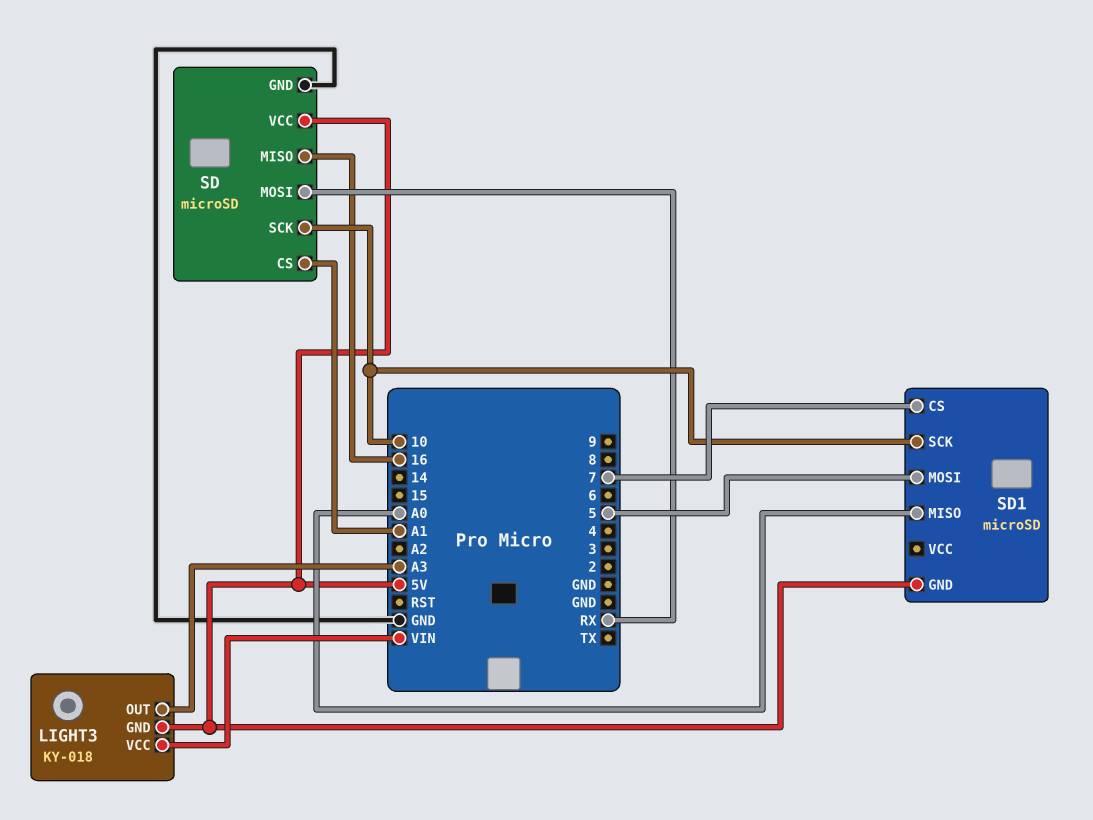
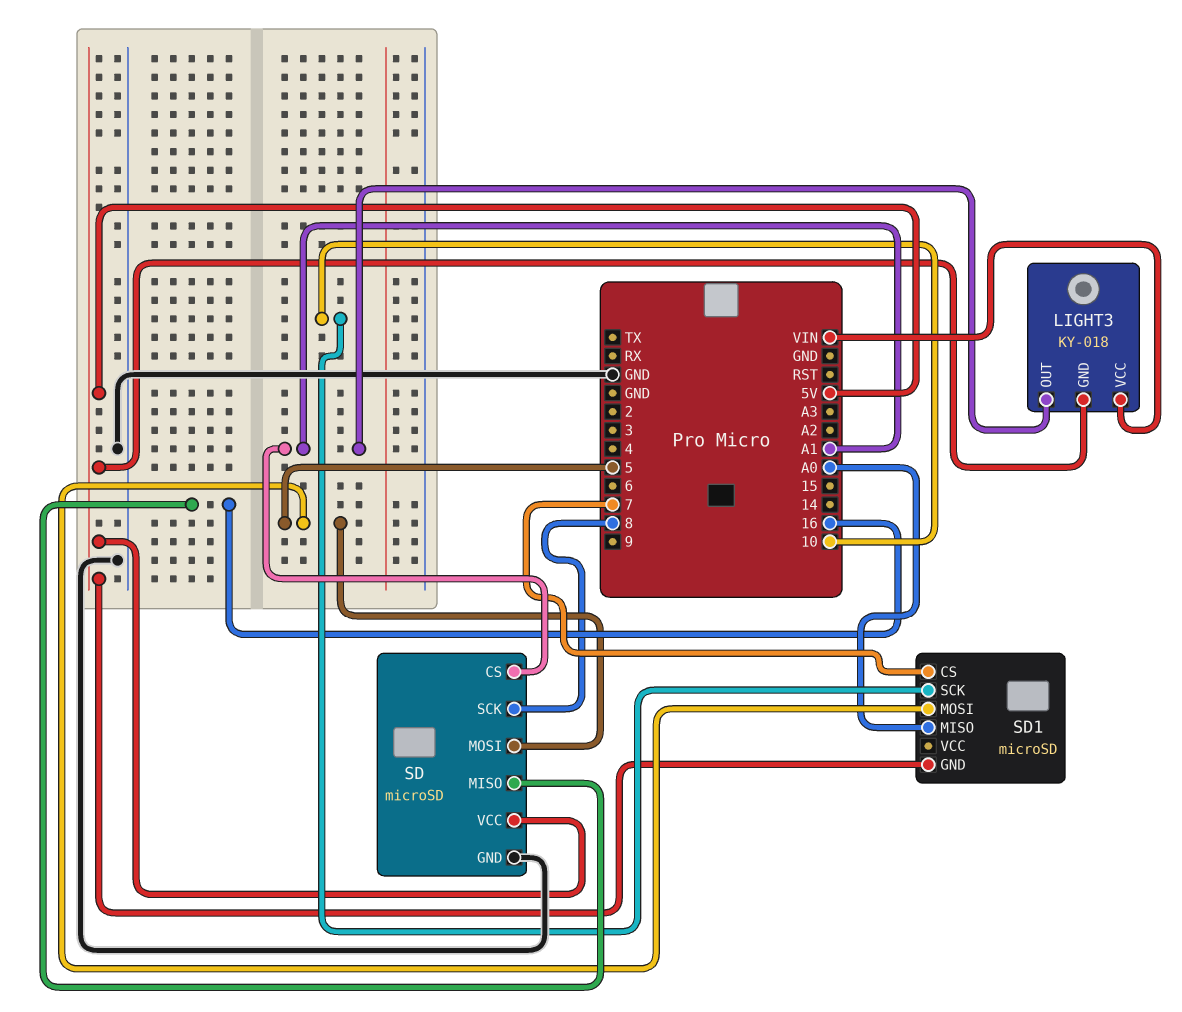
LIGHT3 pin OUT: A3 -> A1
SD pin MOSI: RX -> 5
SD pin SCK: 10 -> 8

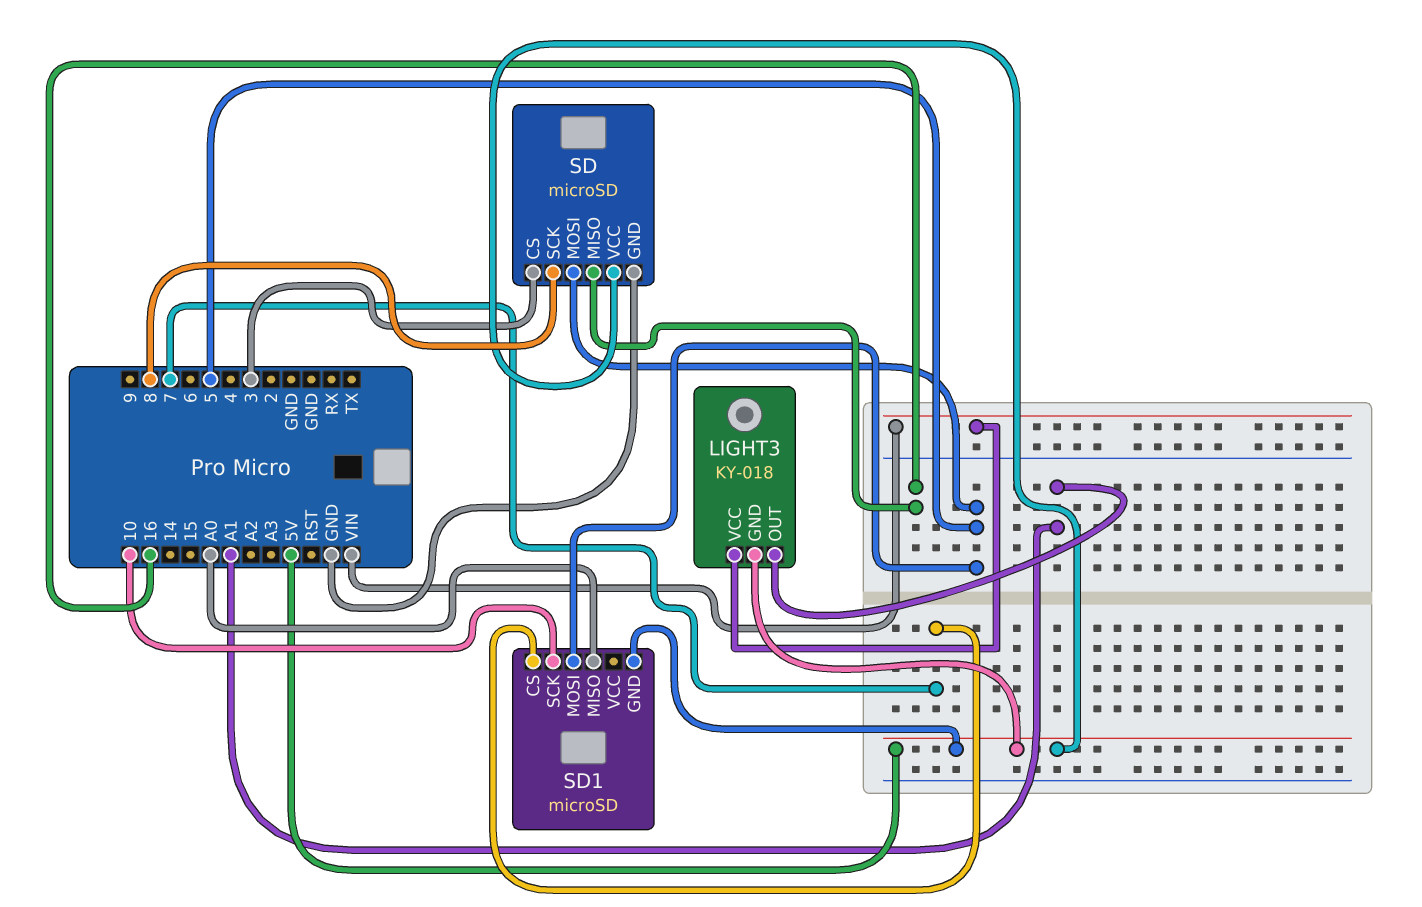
SD pin CS: A1 -> 3

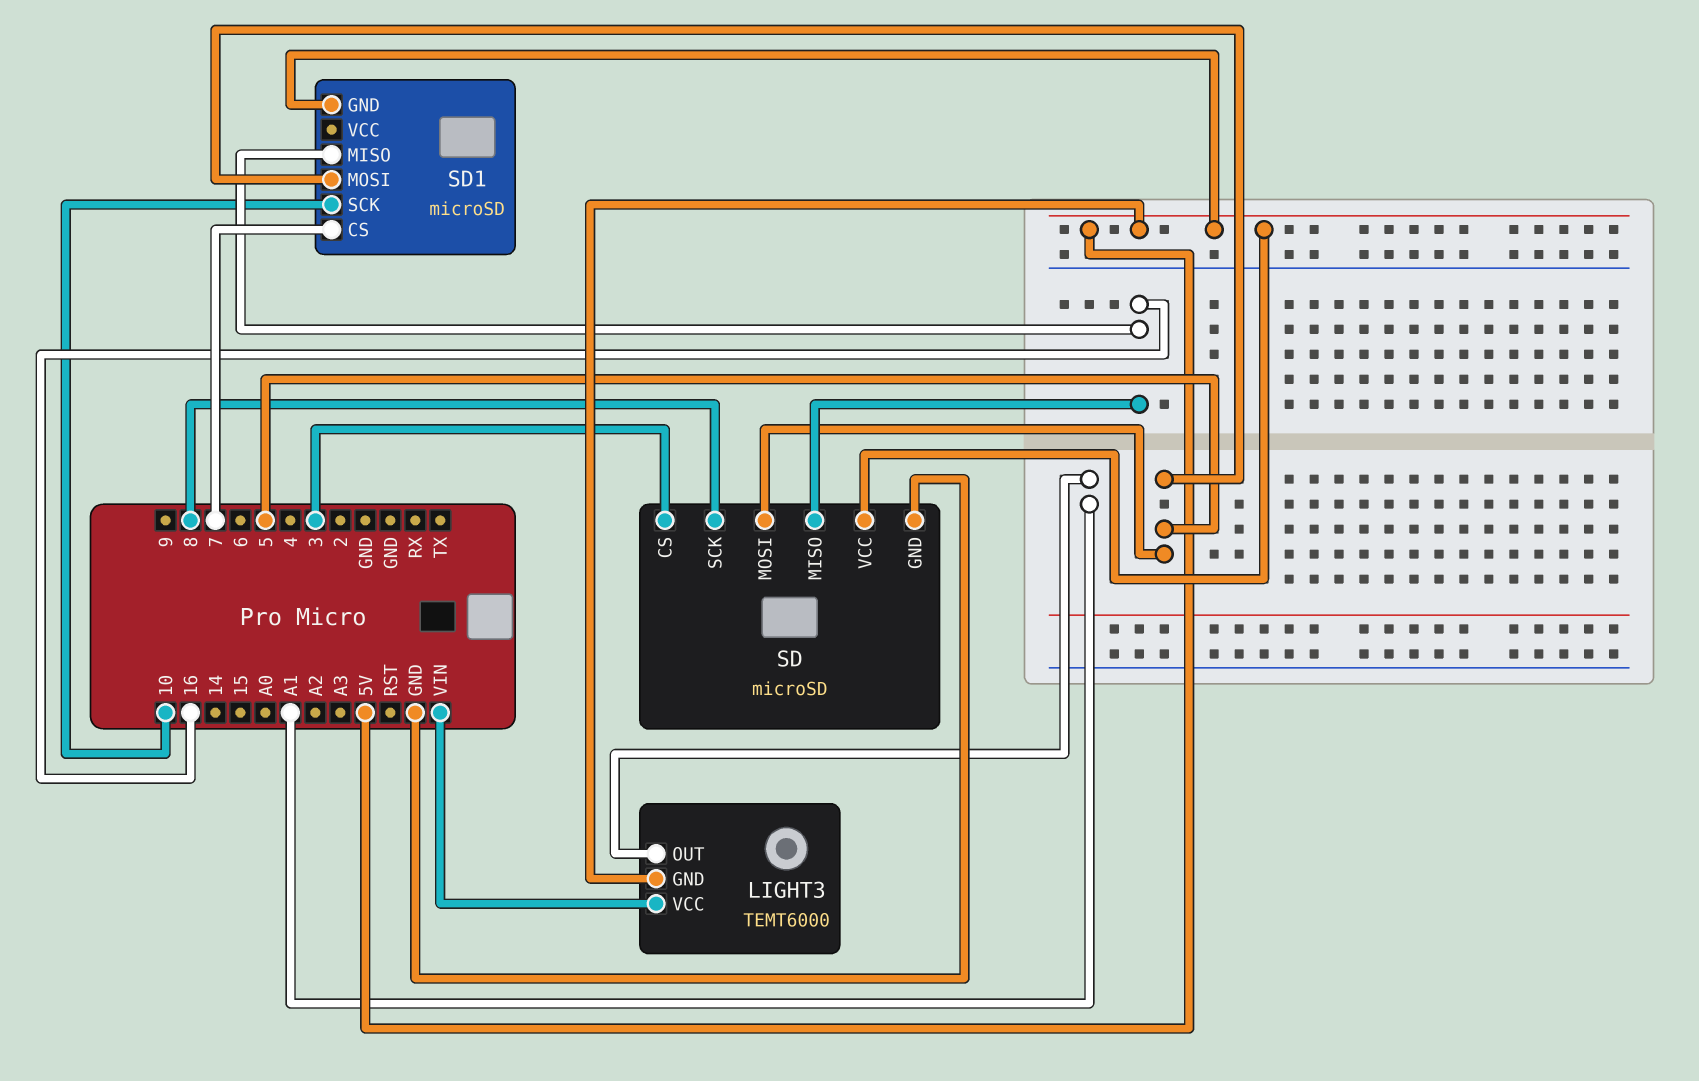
LIGHT3: KY-018 -> TEMT6000
SD1 pin MISO: A0 -> 16

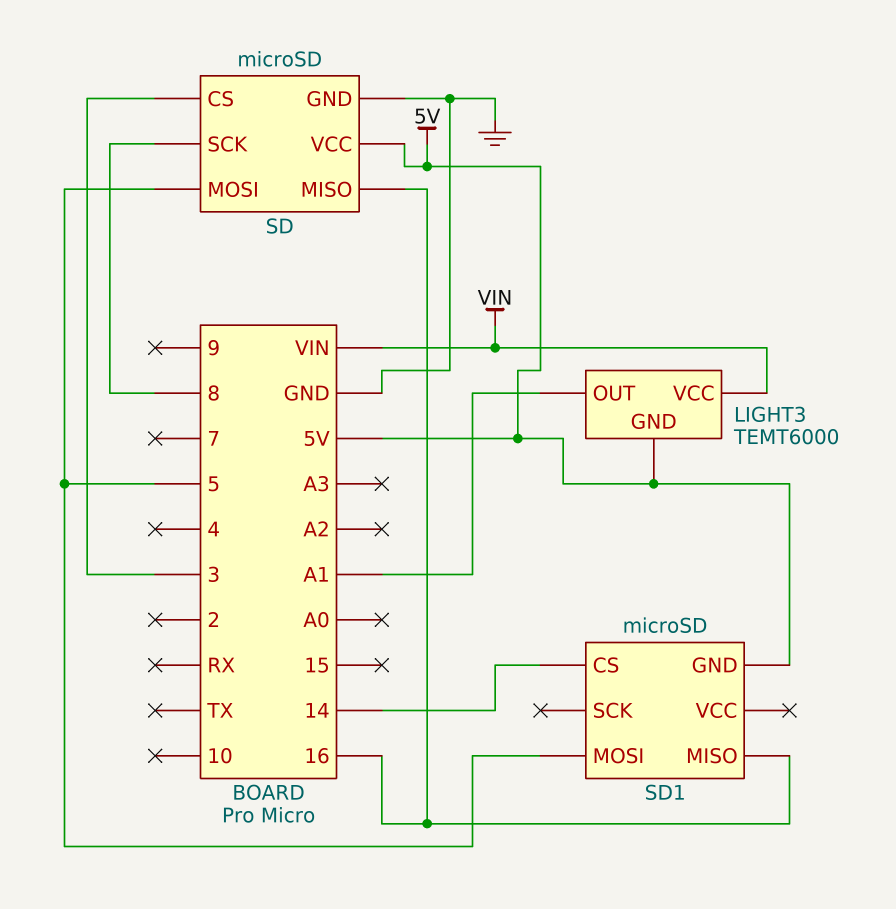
SD1 pin CS: 7 -> 14
SD1 pin SCK: 10 -> none

